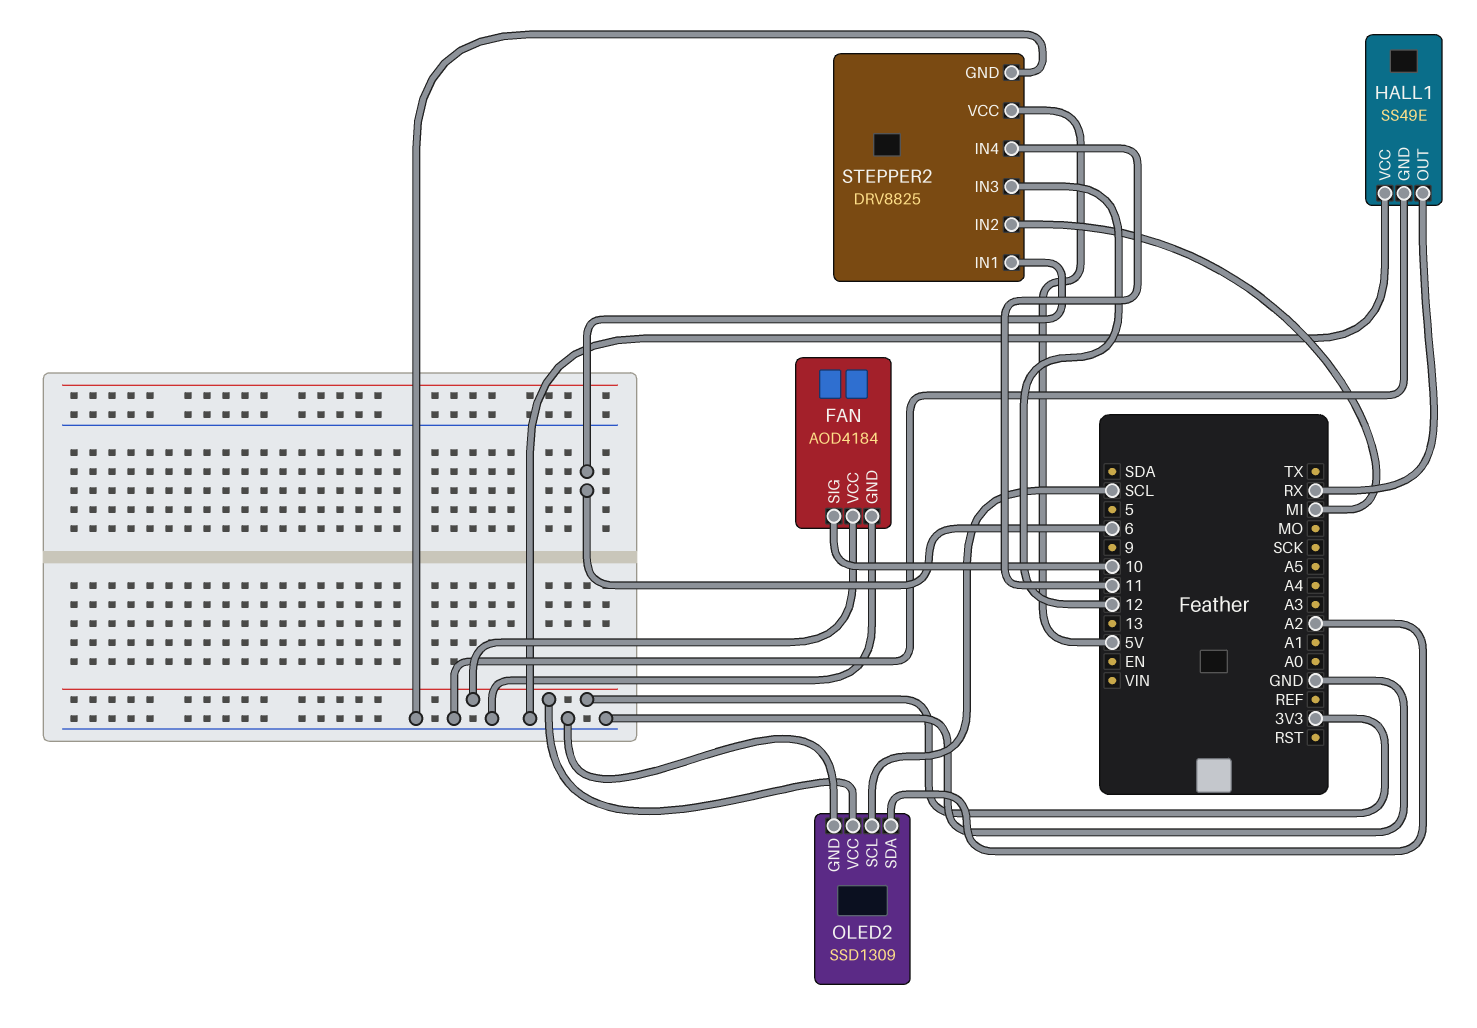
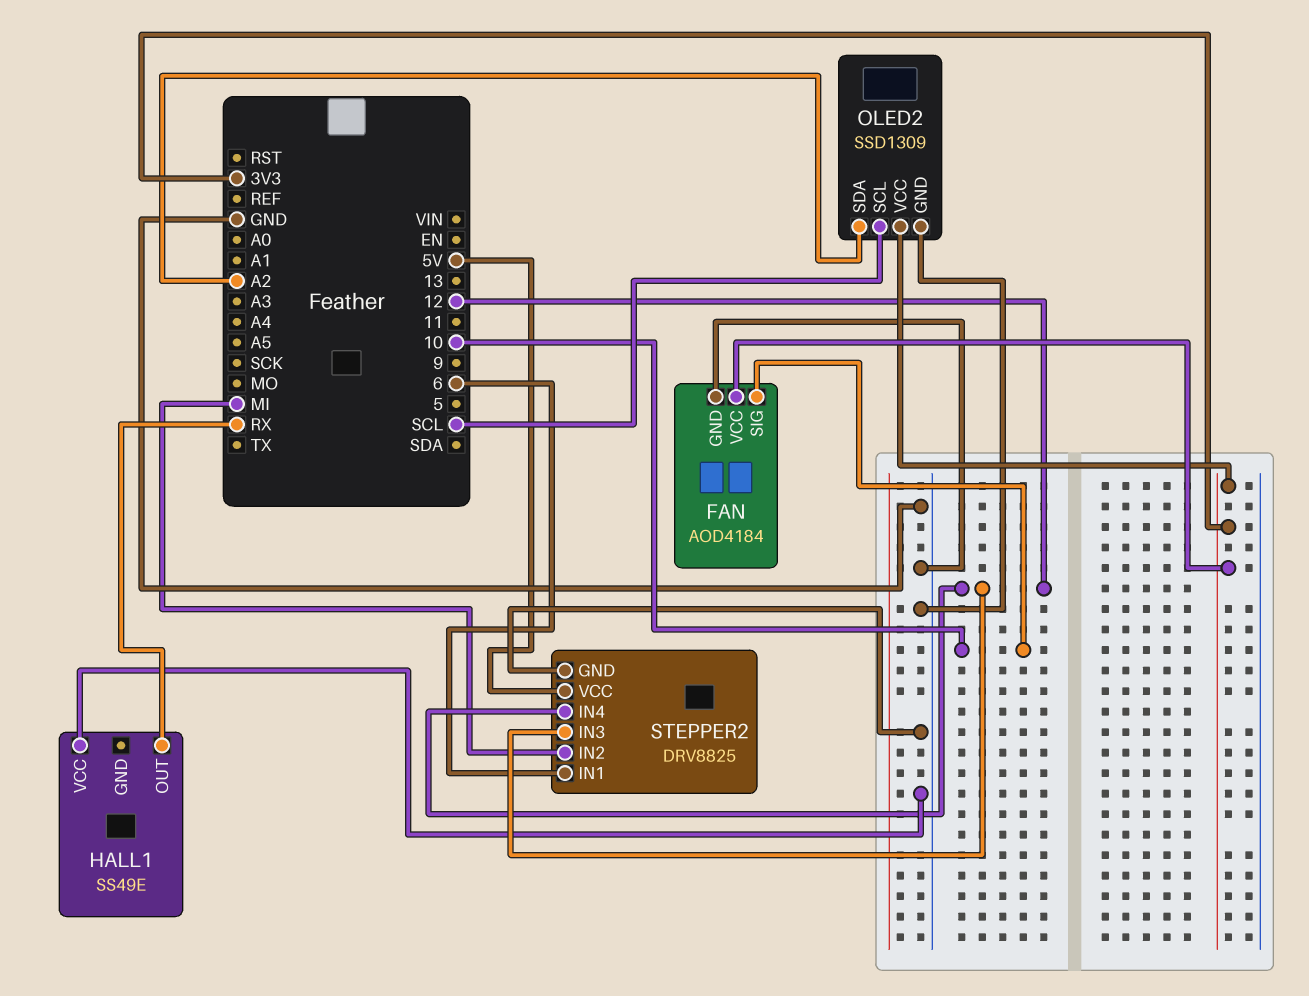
HALL1 pin GND: GND -> none
STEPPER2 pin IN4: 11 -> 12

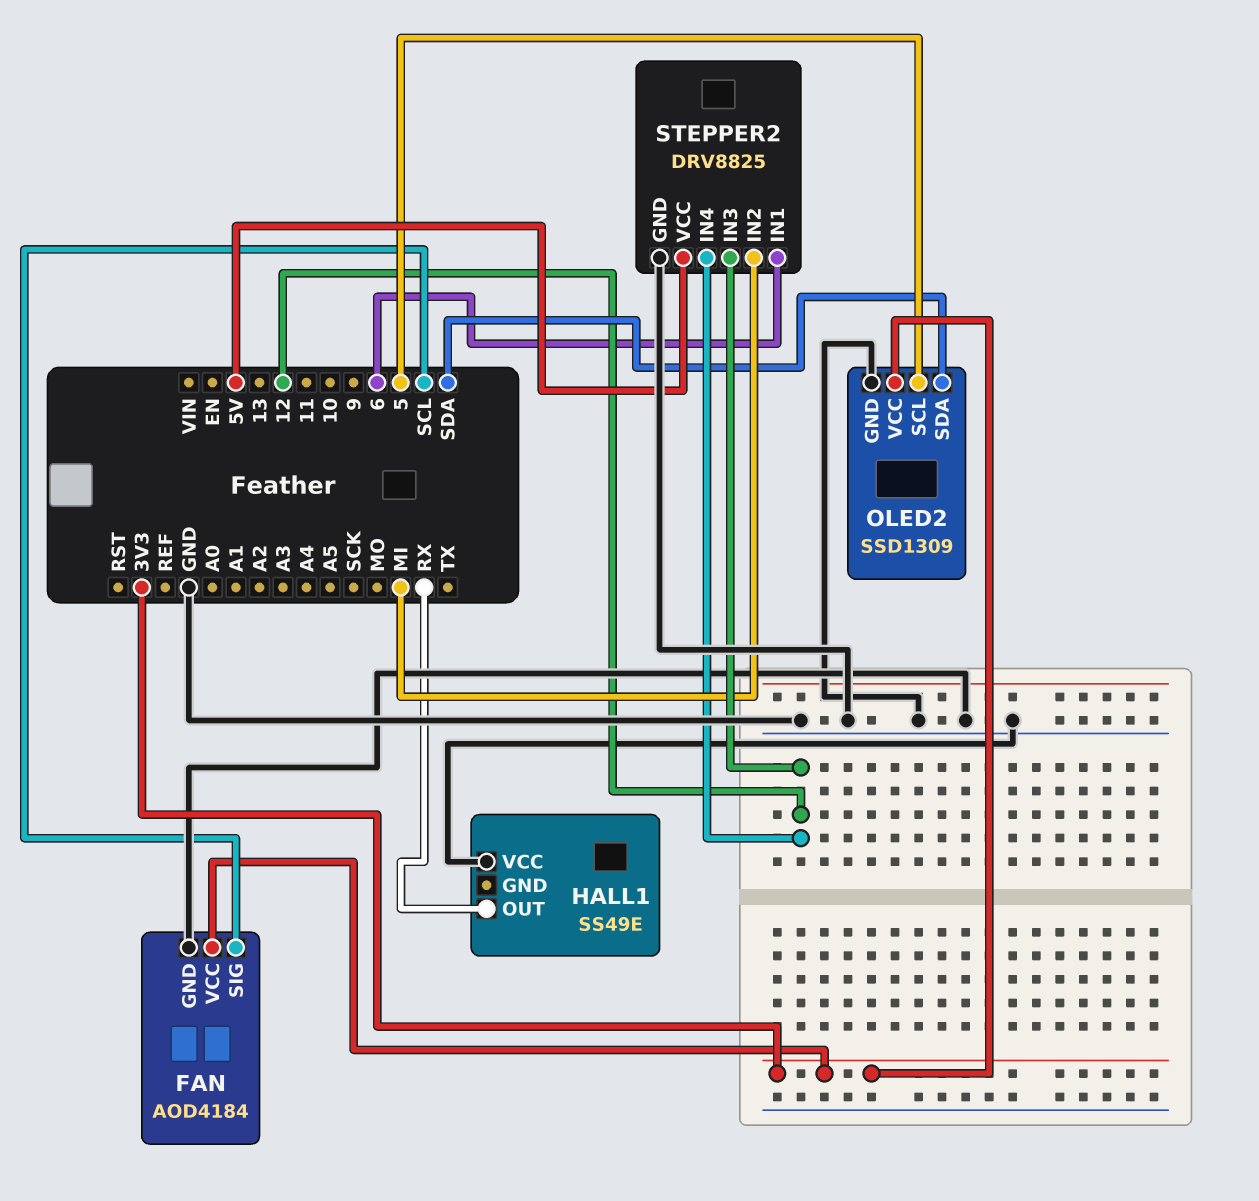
FAN pin SIG: 10 -> SCL
OLED2 pin SCL: SCL -> 5
OLED2 pin SDA: A2 -> SDA

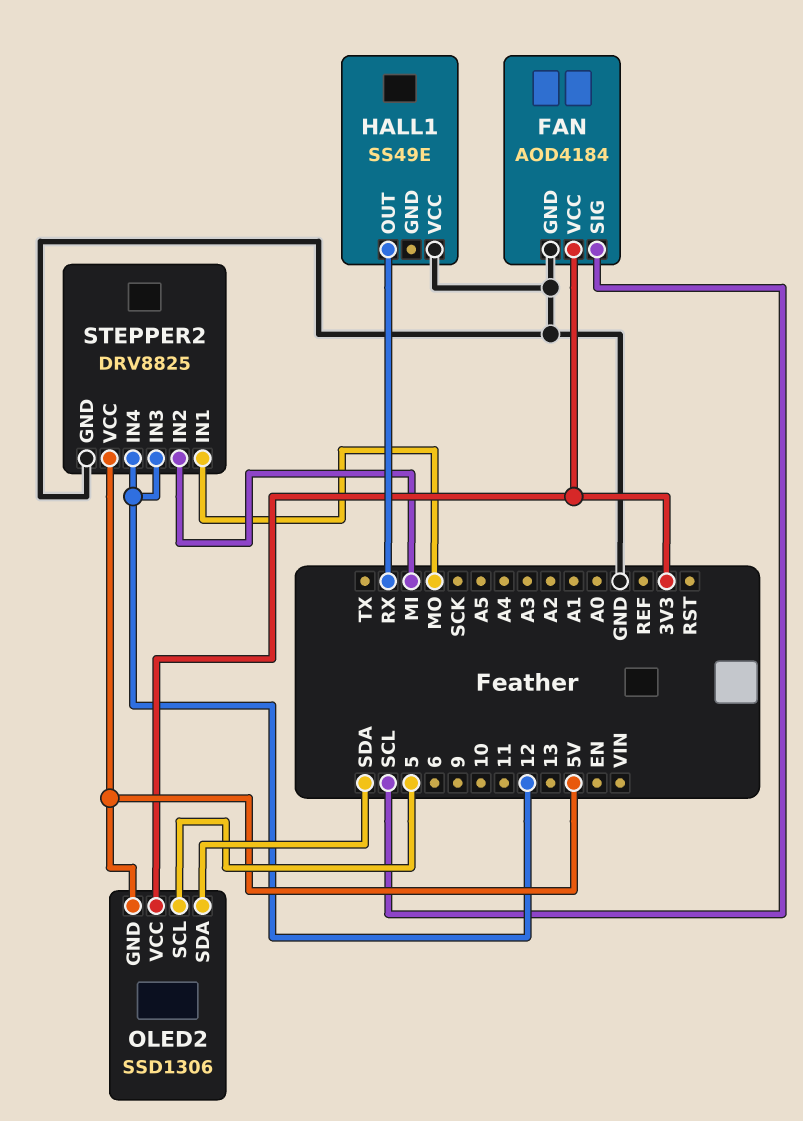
OLED2: SSD1309 -> SSD1306
OLED2 pin GND: GND -> 5V
STEPPER2 pin IN1: 6 -> MO

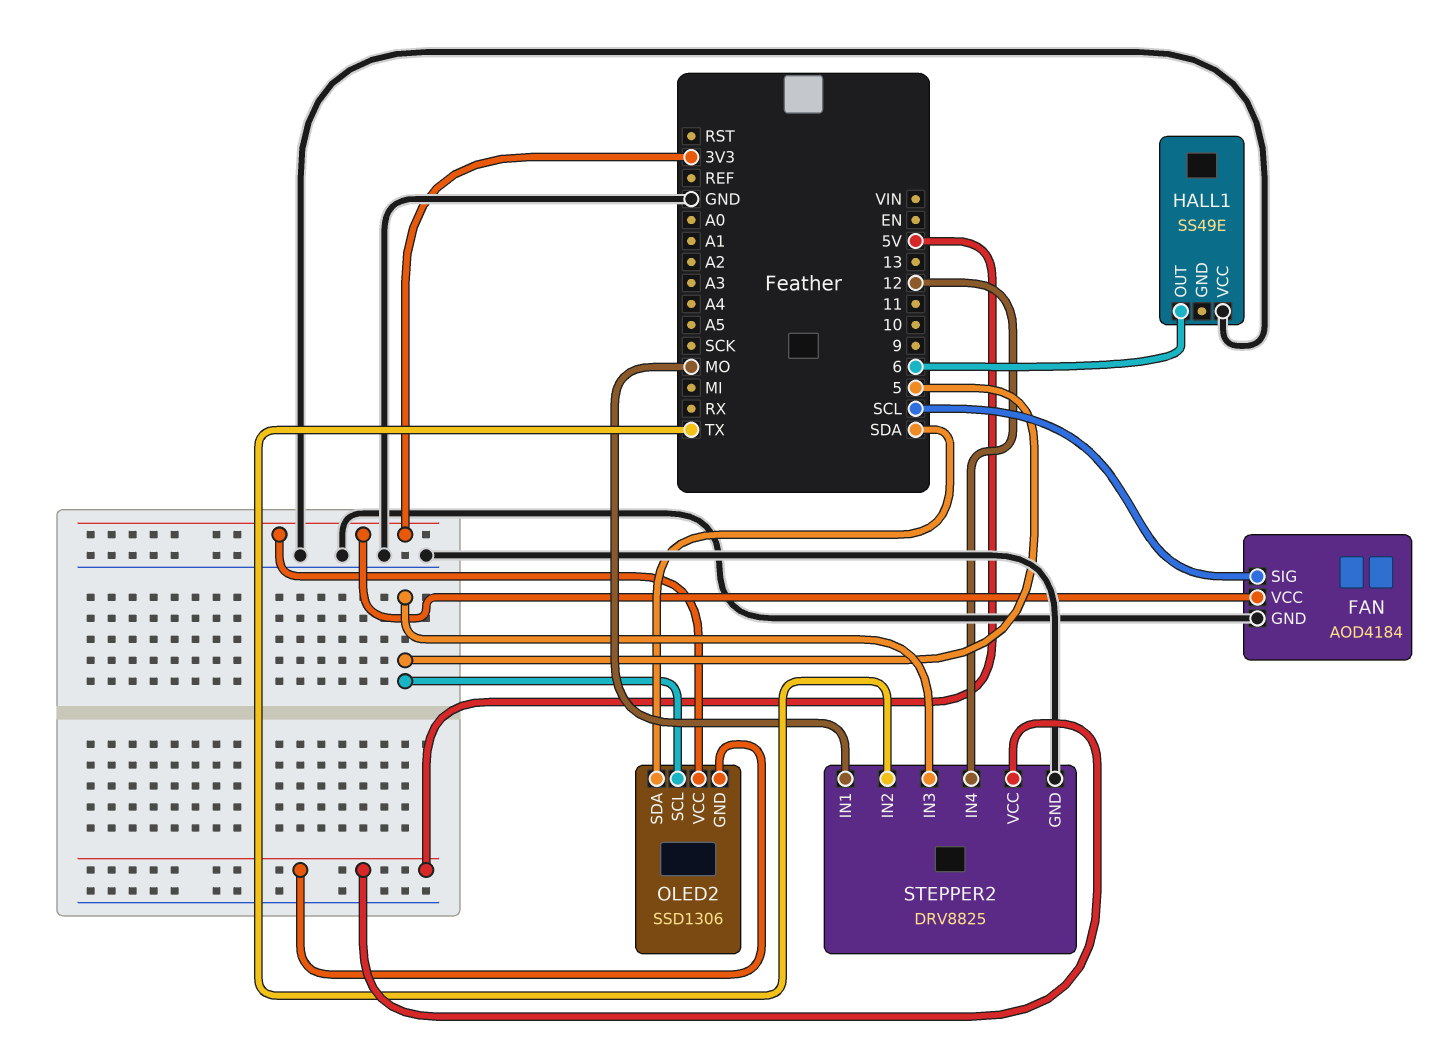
HALL1 pin OUT: RX -> 6
STEPPER2 pin IN2: MI -> TX
STEPPER2 pin IN3: 12 -> 5

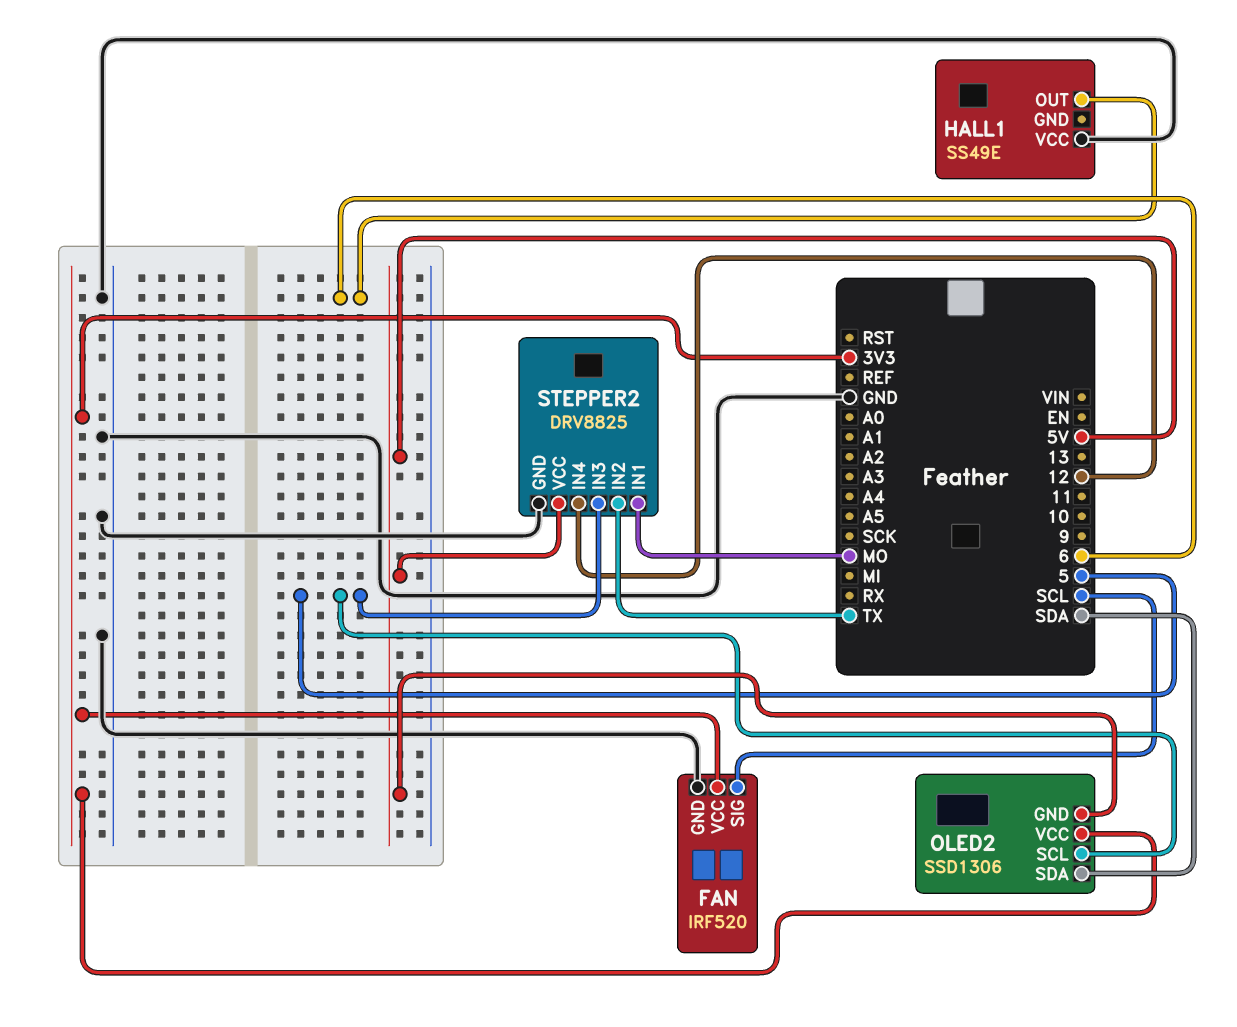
FAN: AOD4184 -> IRF520

